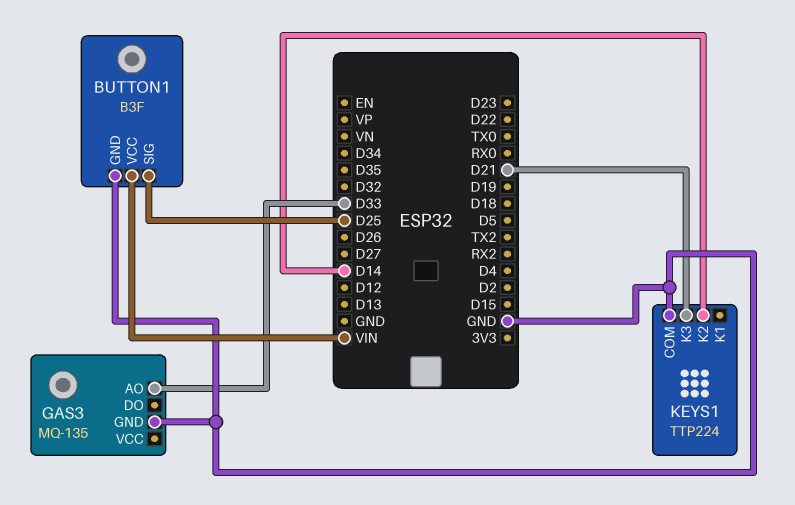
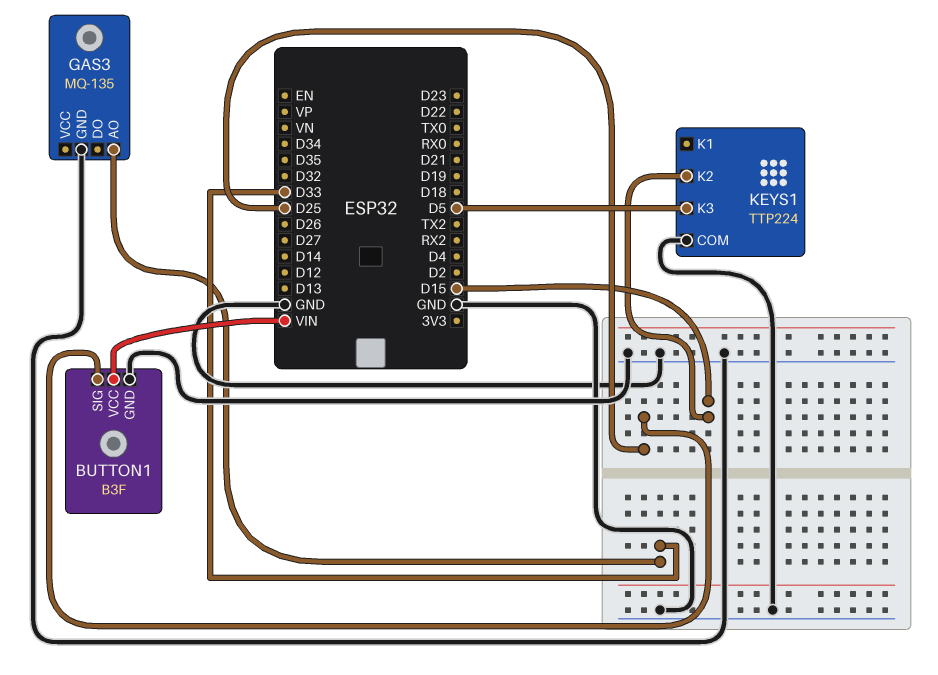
KEYS1 pin K2: D14 -> D15
KEYS1 pin K3: D21 -> D5

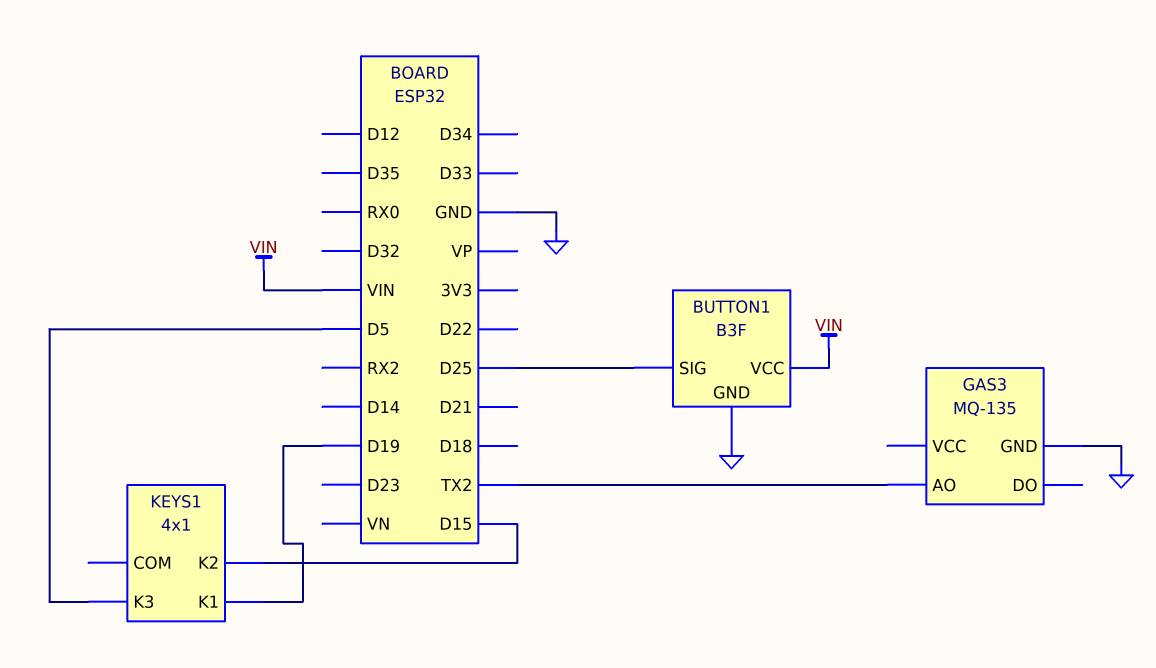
GAS3 pin AO: D33 -> TX2
KEYS1: TTP224 -> 4x1
KEYS1 pin COM: GND -> none
KEYS1 pin K1: none -> D19

